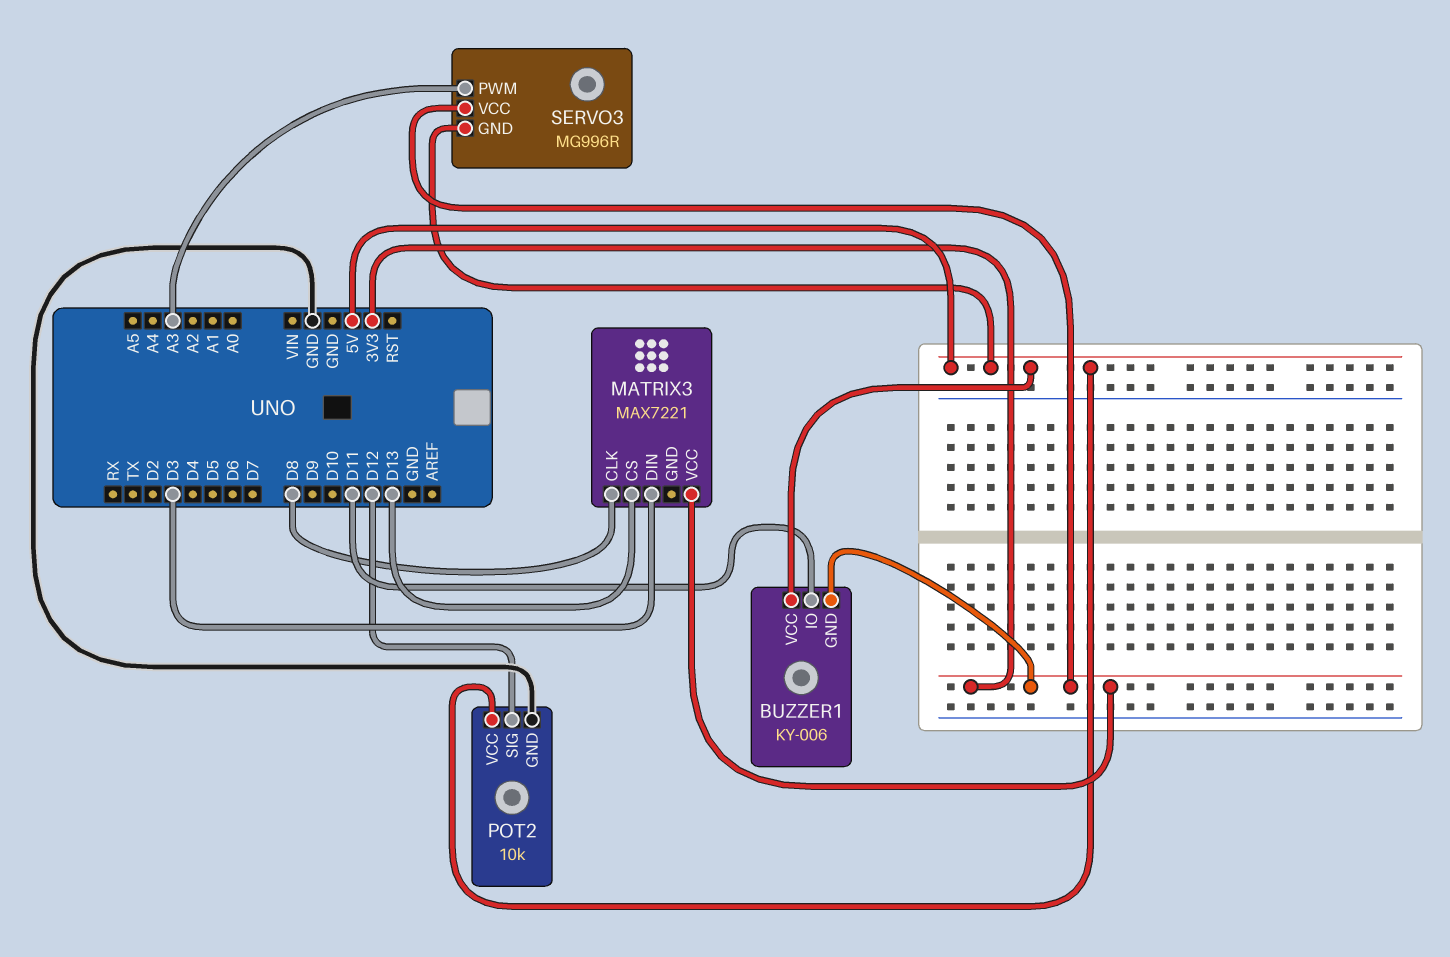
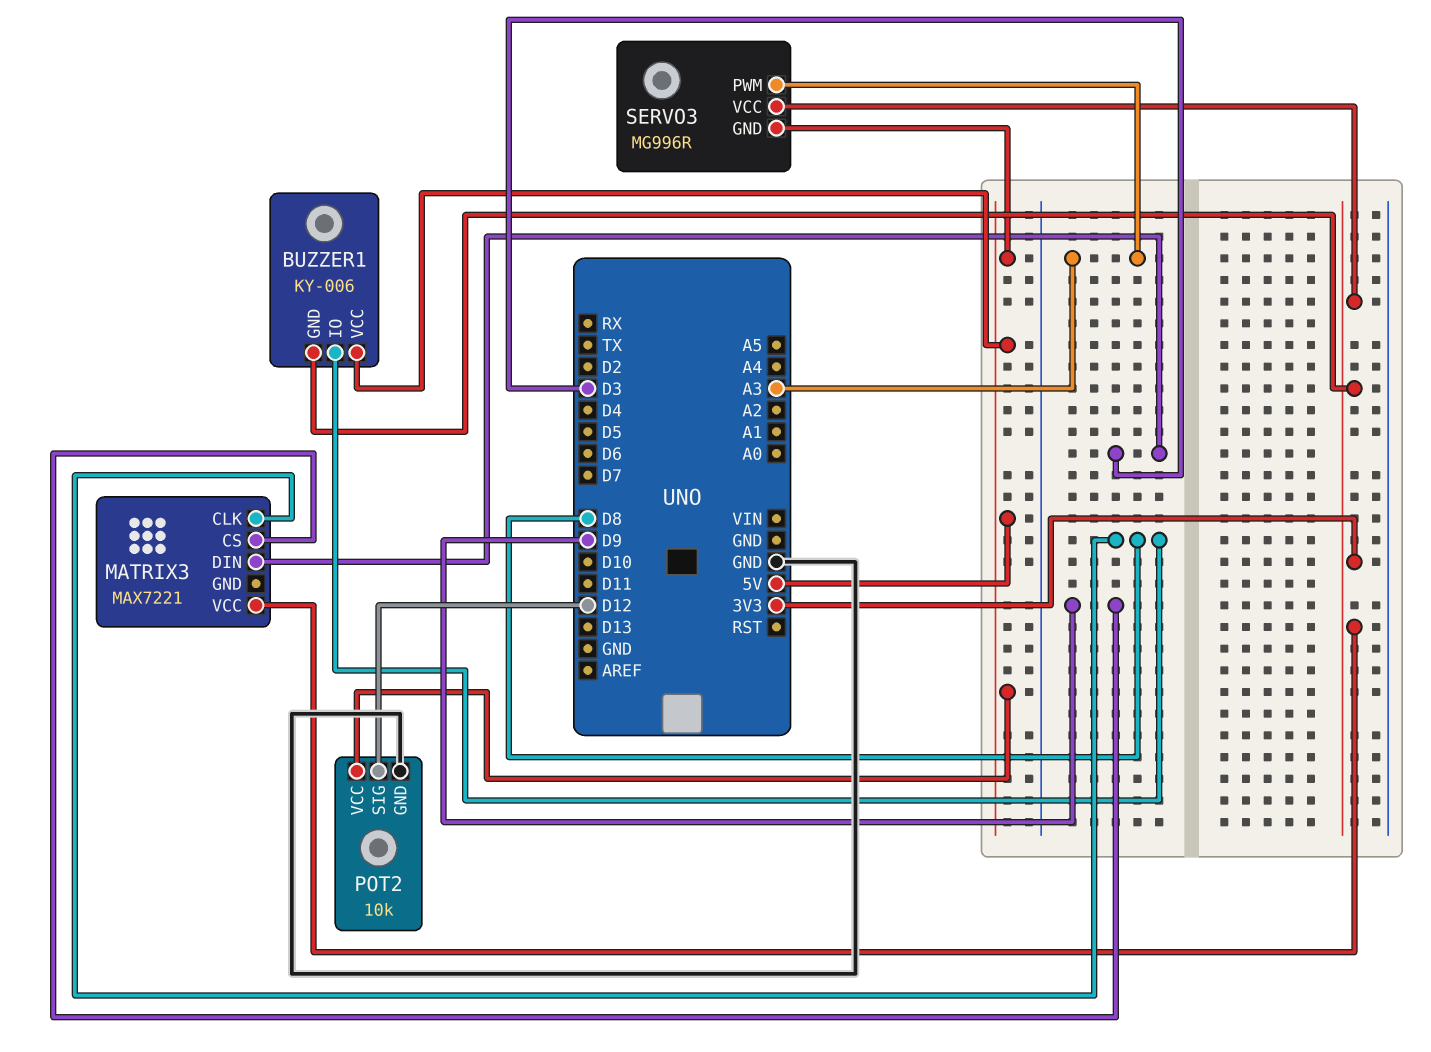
BUZZER1 pin IO: D11 -> D8
MATRIX3 pin CS: D13 -> D9

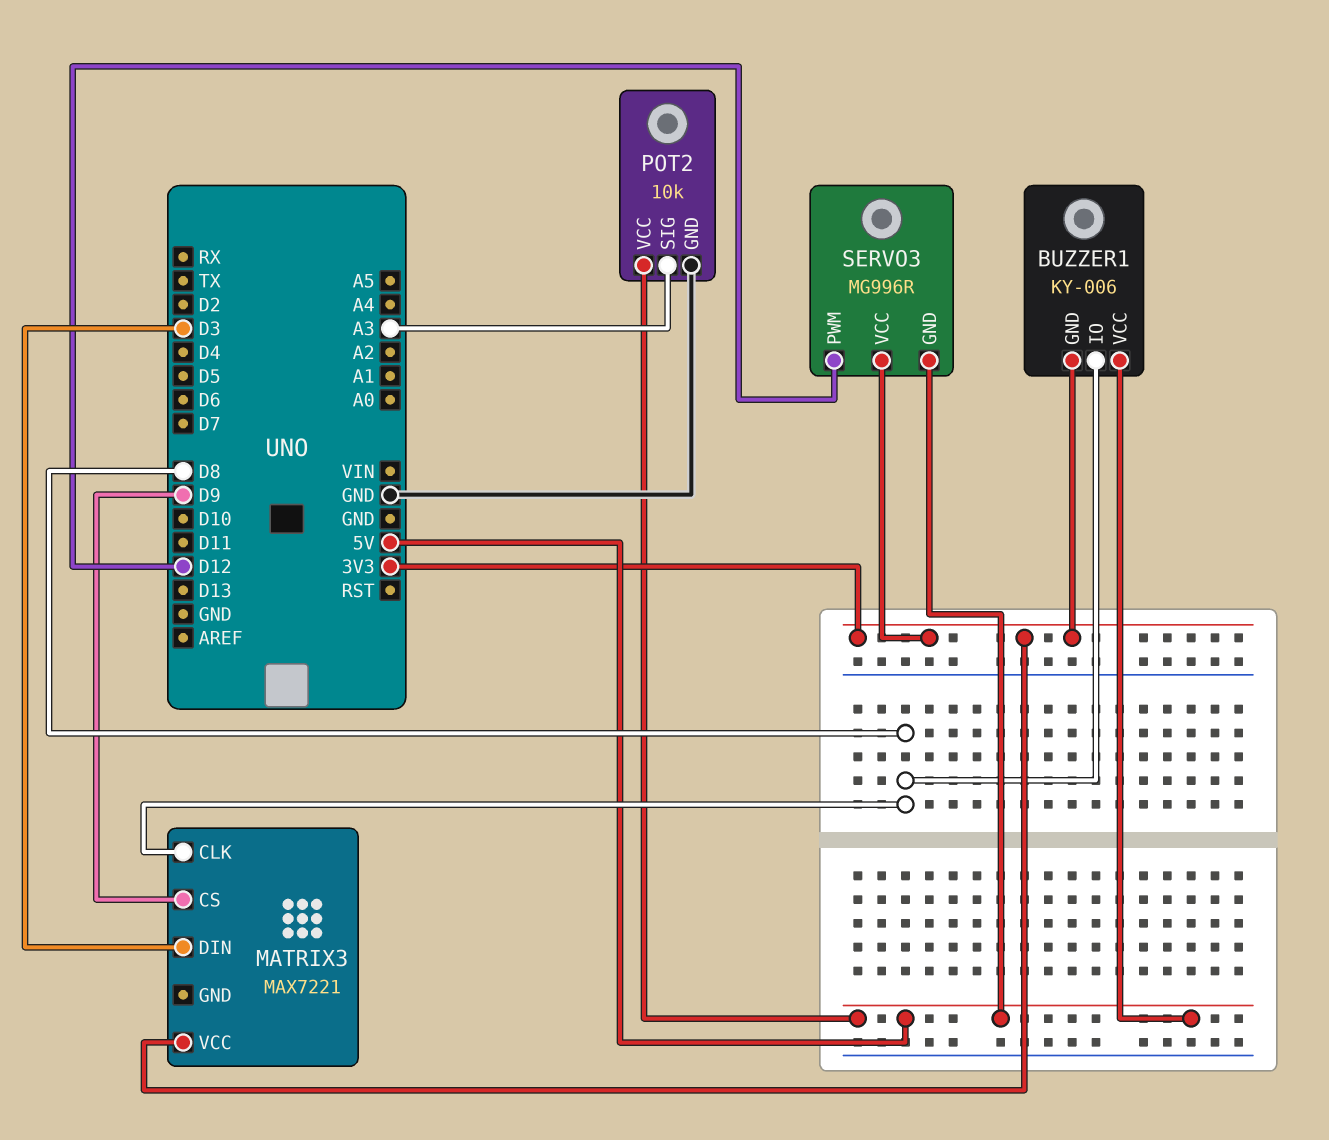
POT2 pin SIG: D12 -> A3
SERVO3 pin PWM: A3 -> D12

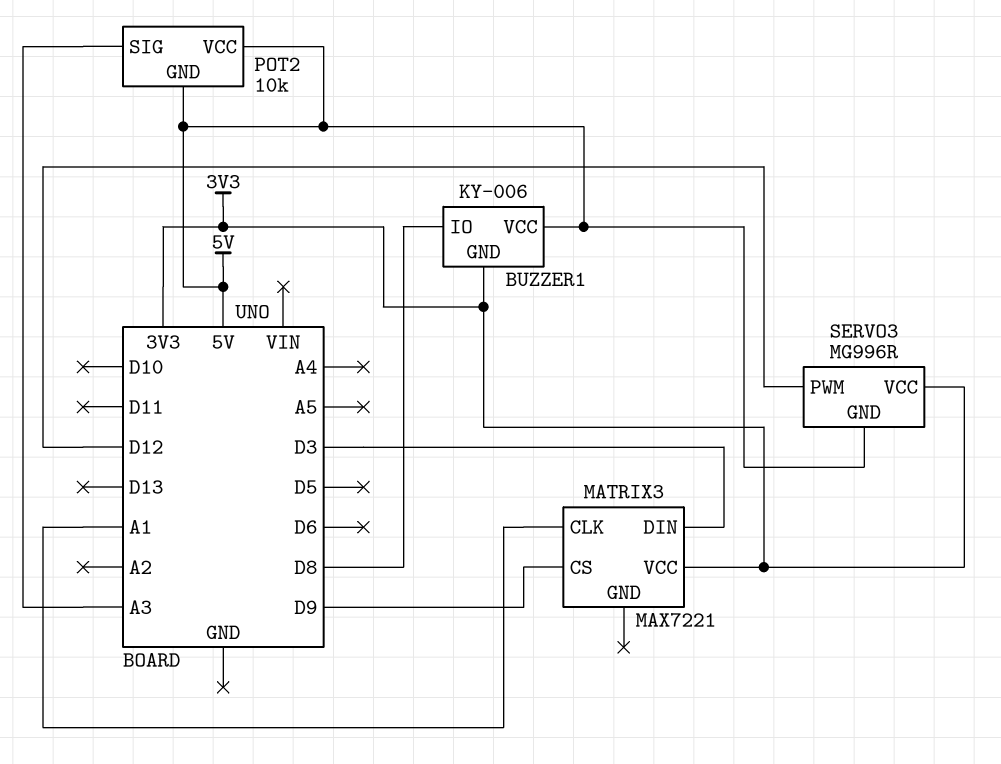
MATRIX3 pin CLK: D8 -> A1
POT2 pin GND: GND -> 5V

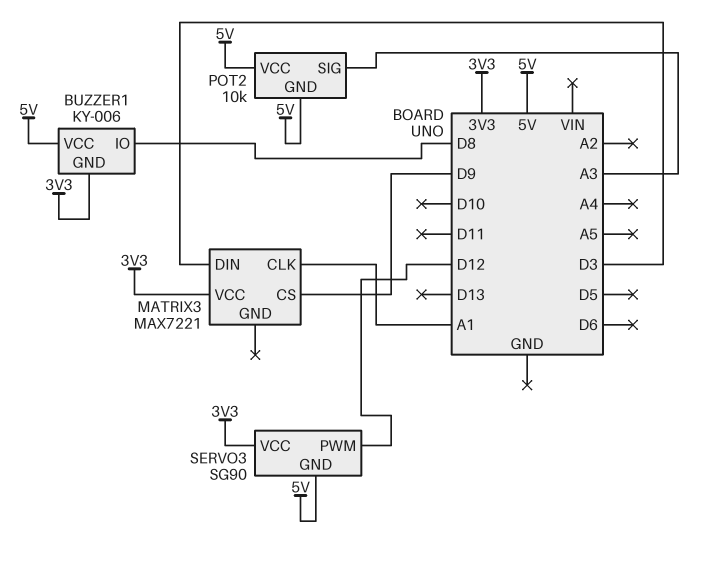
SERVO3: MG996R -> SG90

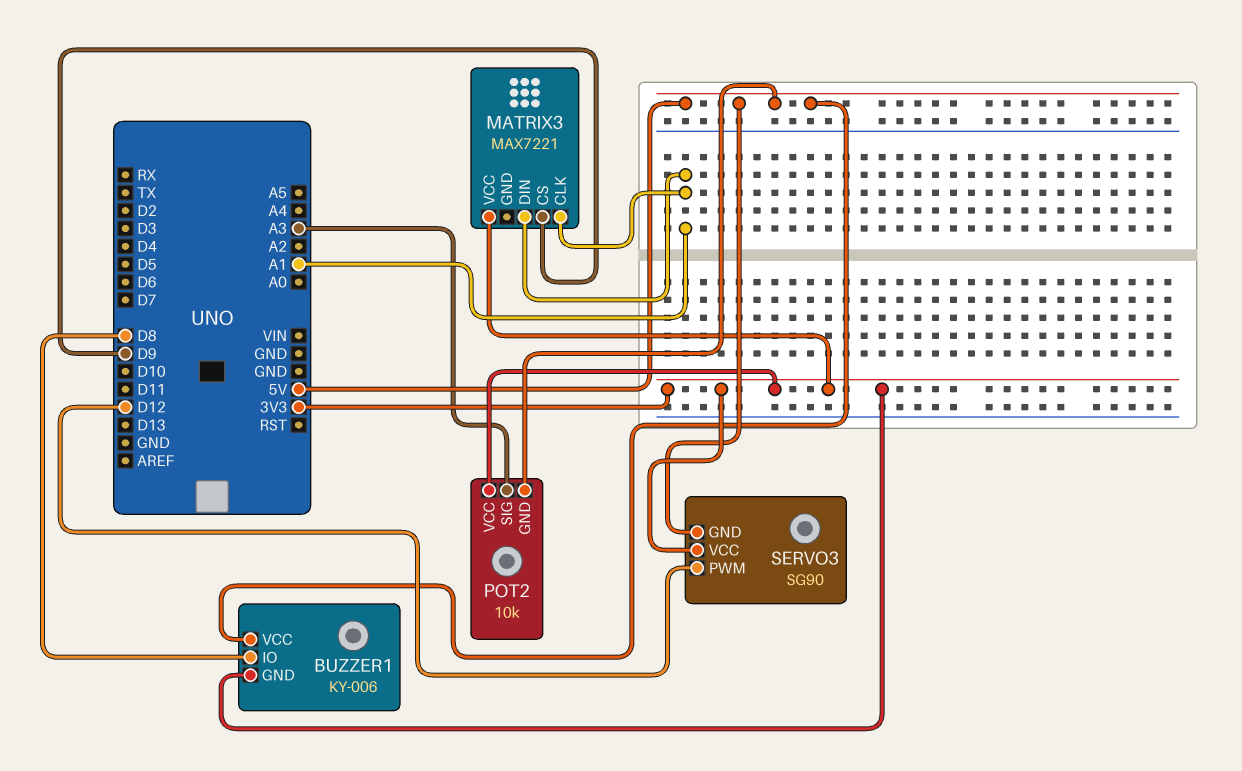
MATRIX3 pin DIN: D3 -> A1
POT2 pin VCC: 5V -> 3V3

